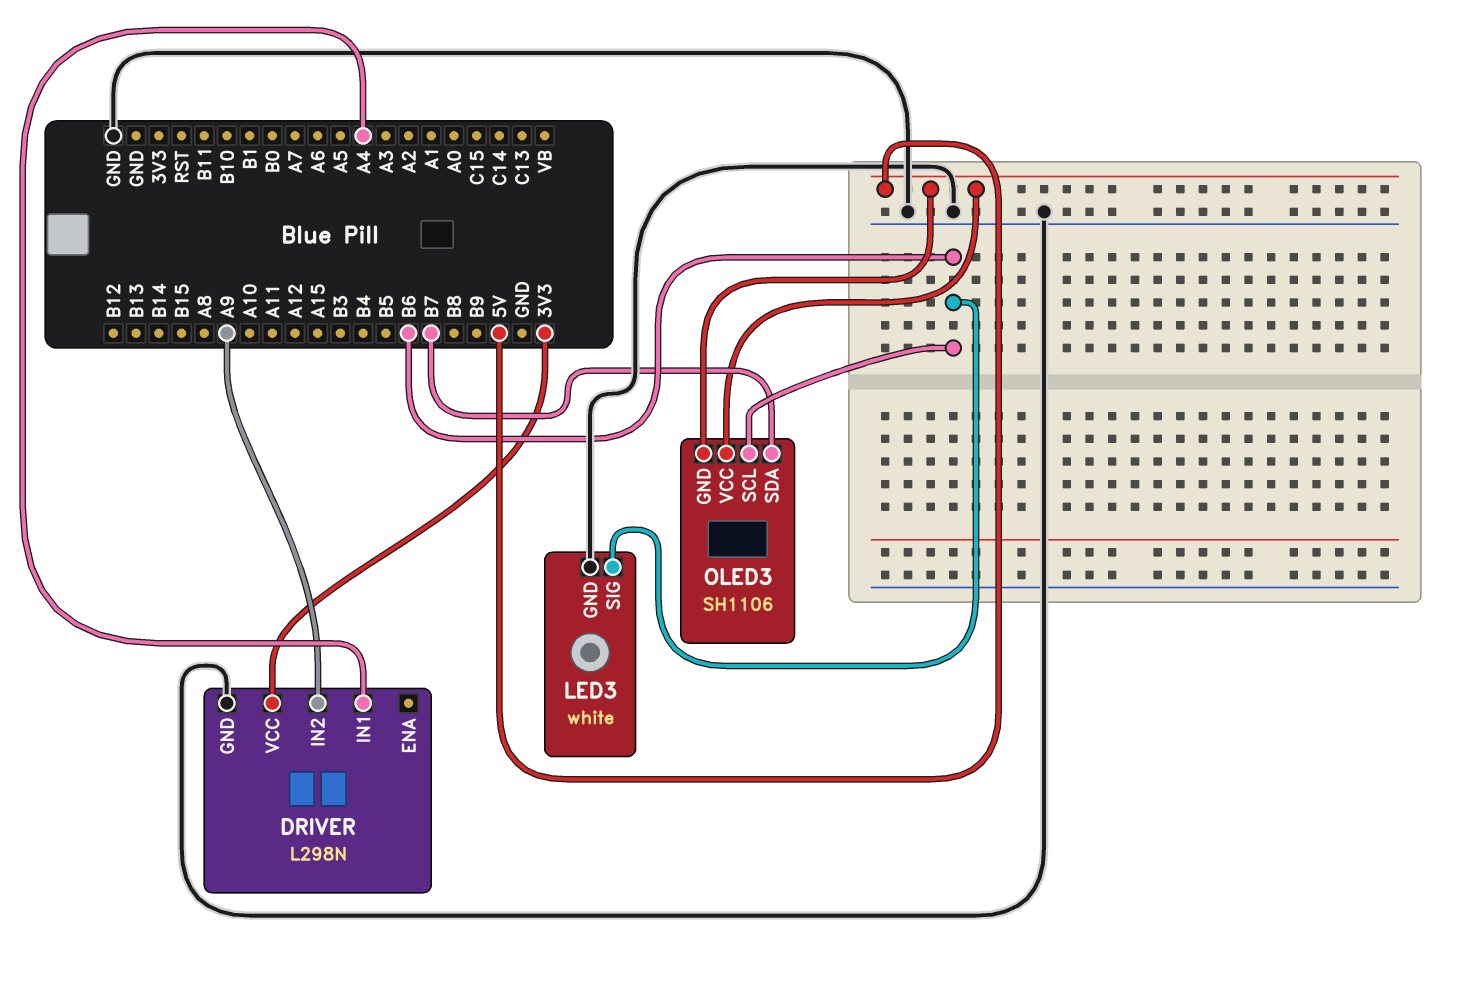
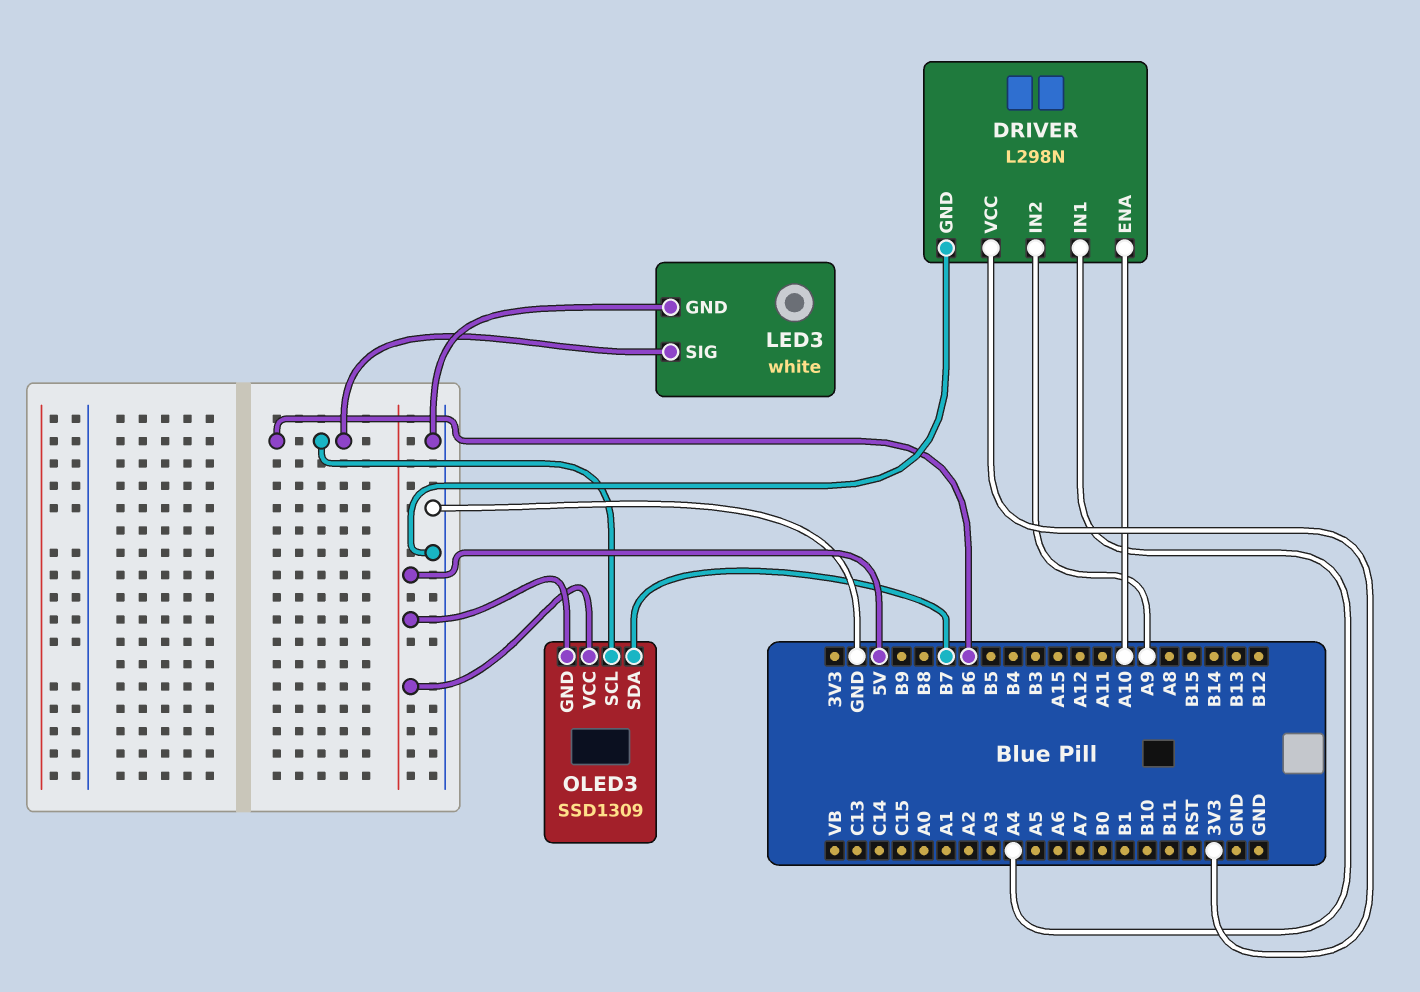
DRIVER pin ENA: none -> A10
OLED3: SH1106 -> SSD1309

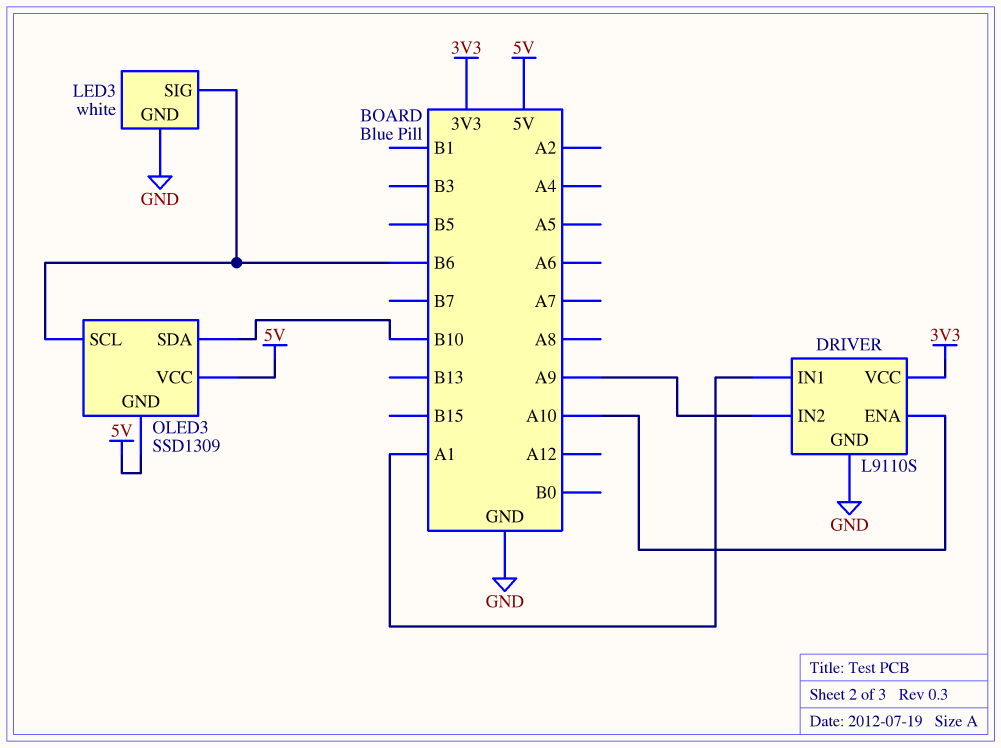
DRIVER: L298N -> L9110S
DRIVER pin IN1: A4 -> A1
OLED3 pin SDA: B7 -> B10

